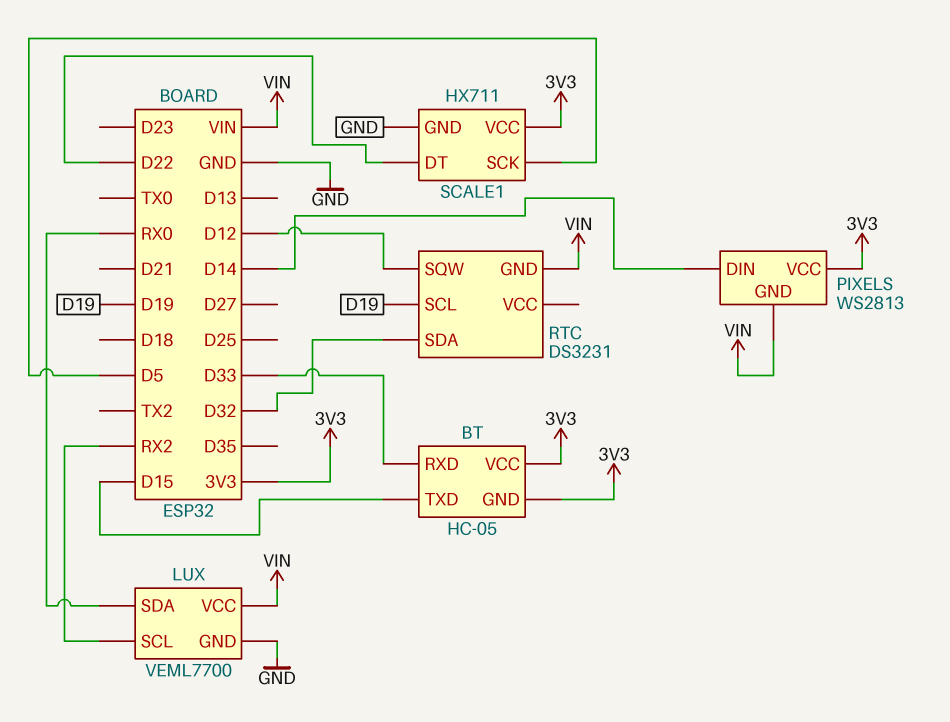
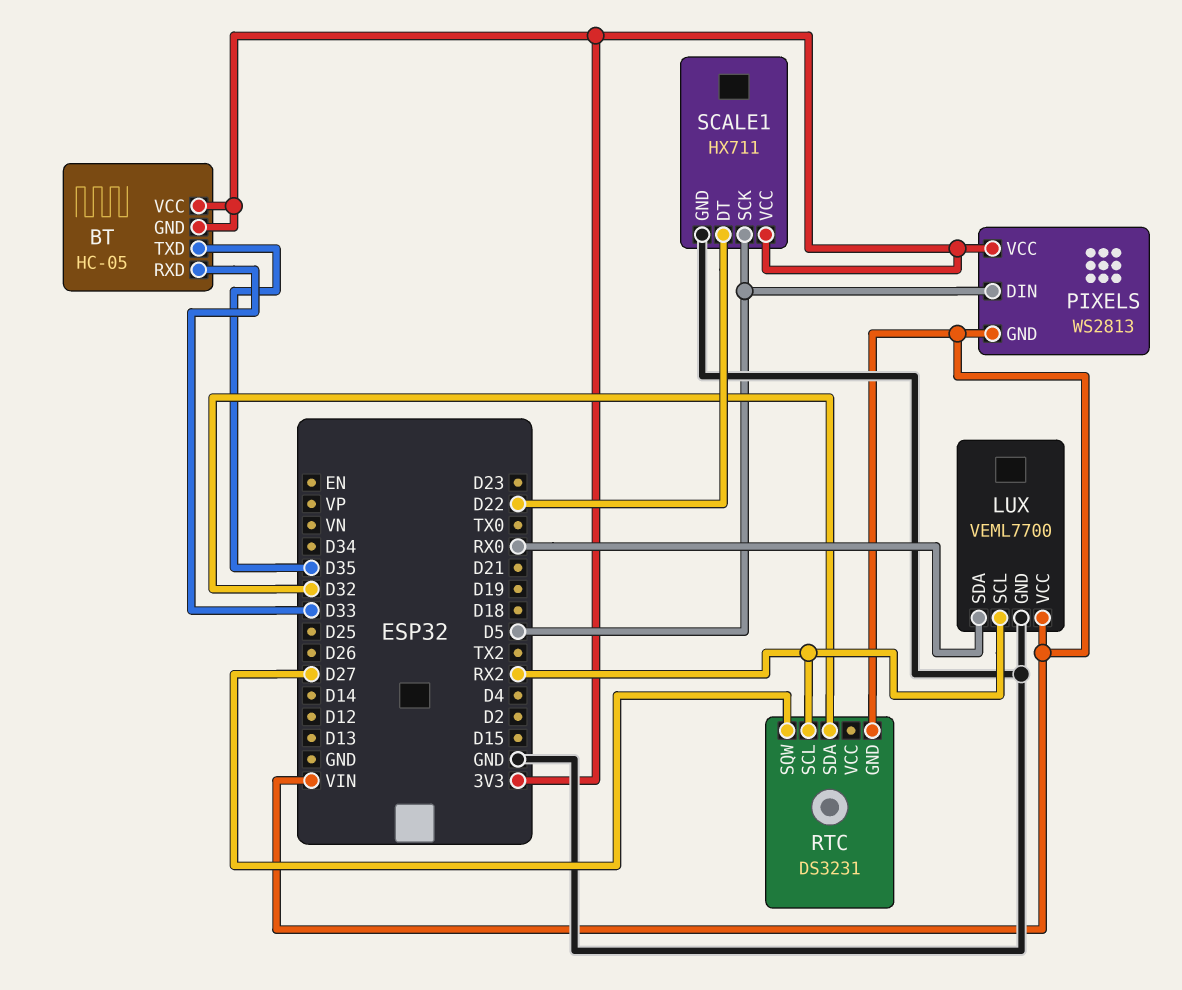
BT pin TXD: D15 -> D35
PIXELS pin DIN: D14 -> D5
RTC pin SCL: D19 -> RX2
RTC pin SQW: D12 -> D27

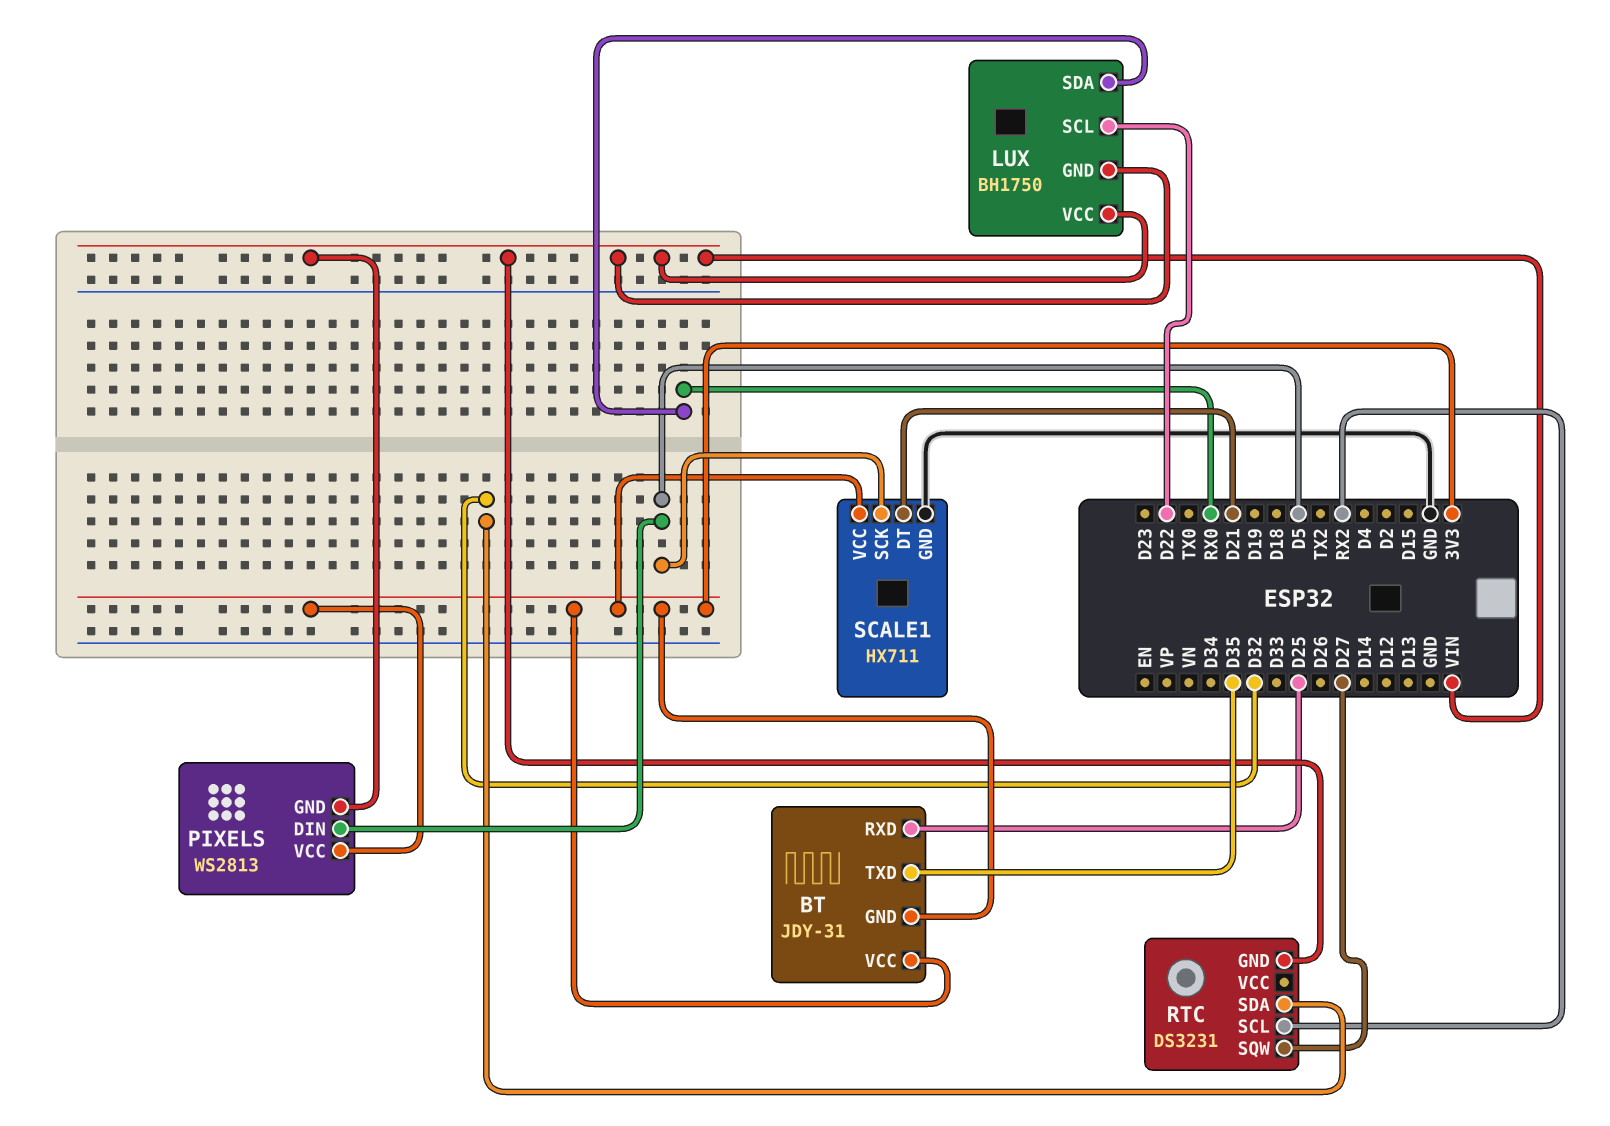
BT: HC-05 -> JDY-31
BT pin RXD: D33 -> D25
LUX: VEML7700 -> BH1750
LUX pin GND: GND -> VIN
LUX pin SCL: RX2 -> D22
SCALE1 pin DT: D22 -> D21

